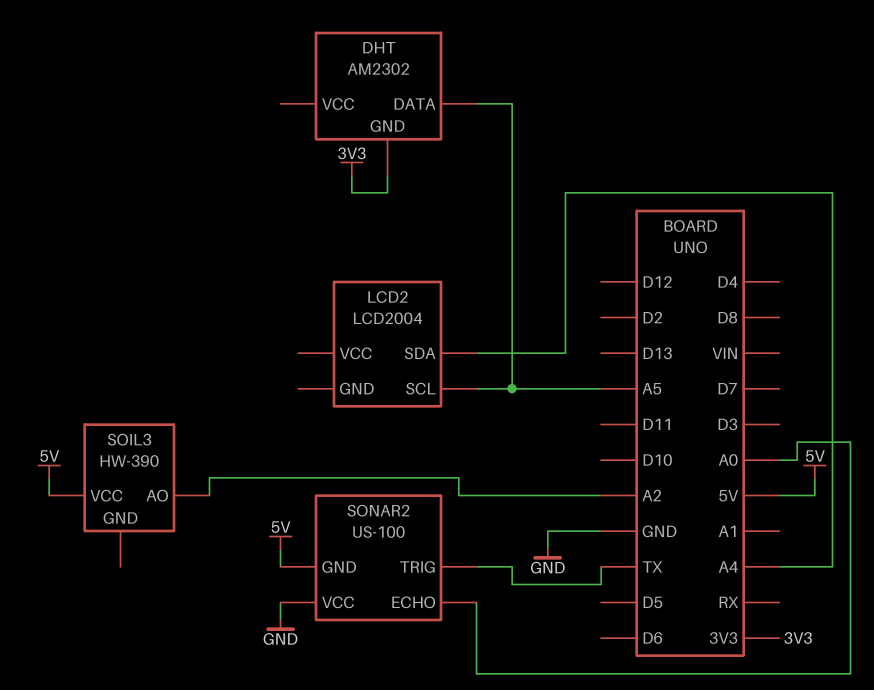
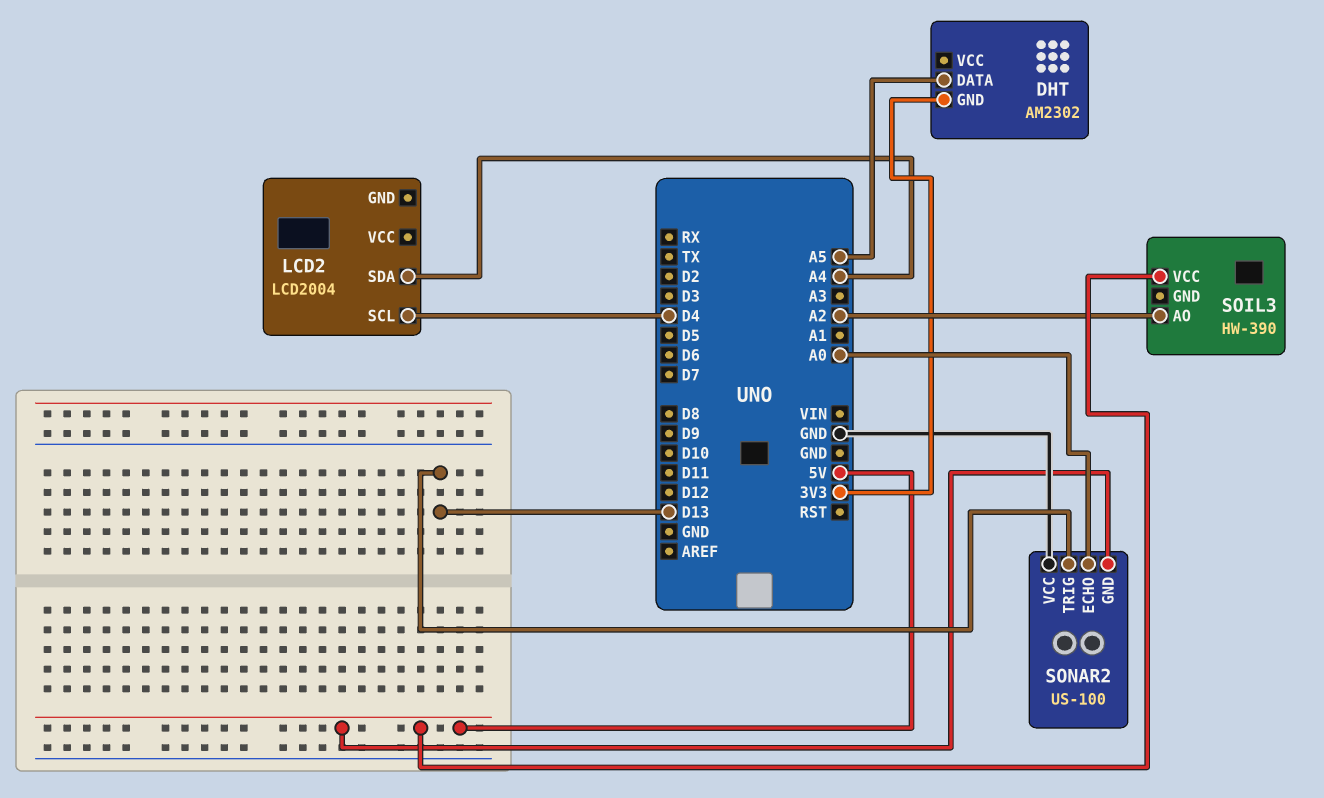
LCD2 pin SCL: A5 -> D4
SONAR2 pin TRIG: TX -> D13

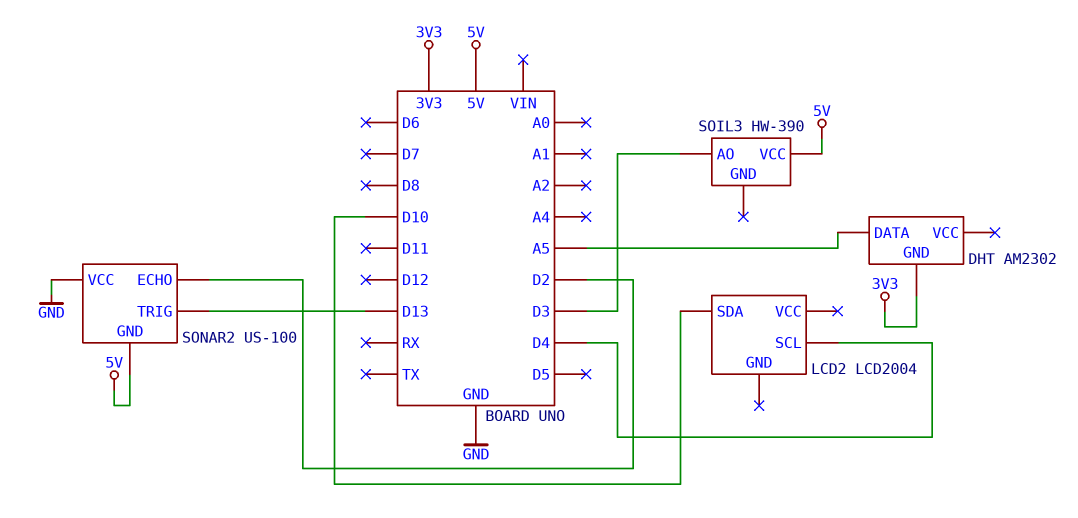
LCD2 pin SDA: A4 -> D10
SOIL3 pin AO: A2 -> D3
SONAR2 pin ECHO: A0 -> D2

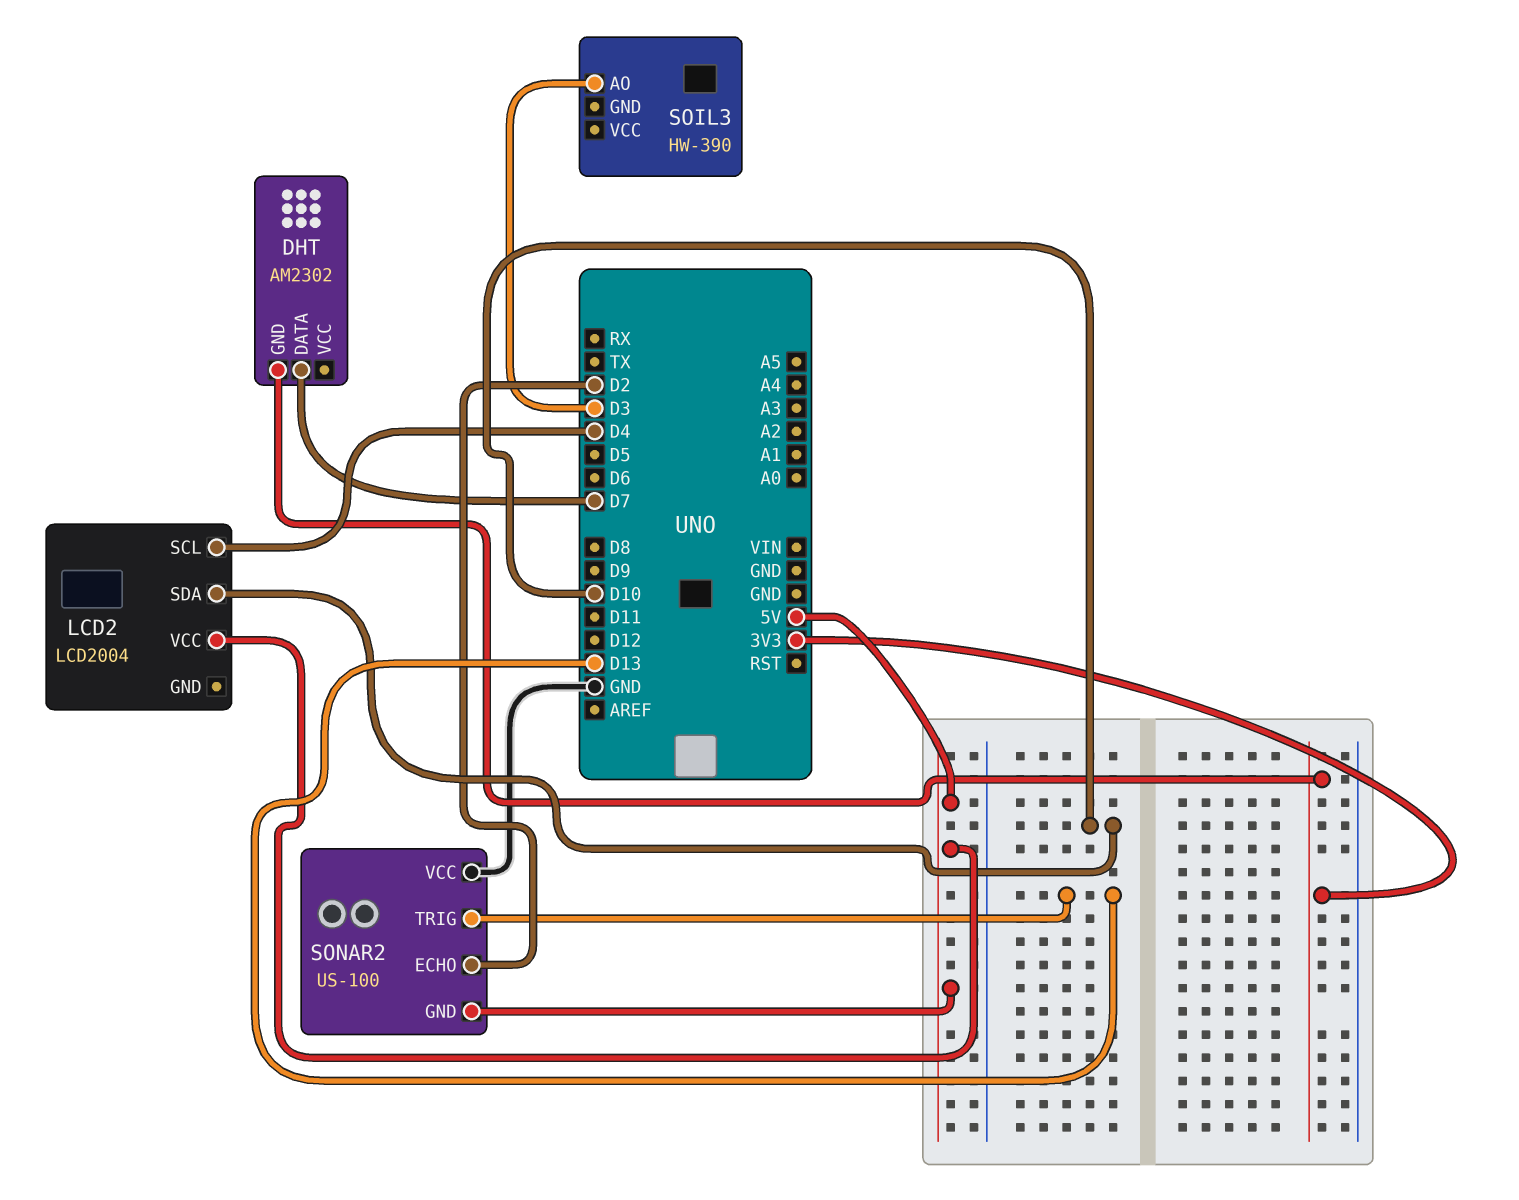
DHT pin DATA: A5 -> D7
LCD2 pin VCC: none -> 5V
SOIL3 pin VCC: 5V -> none

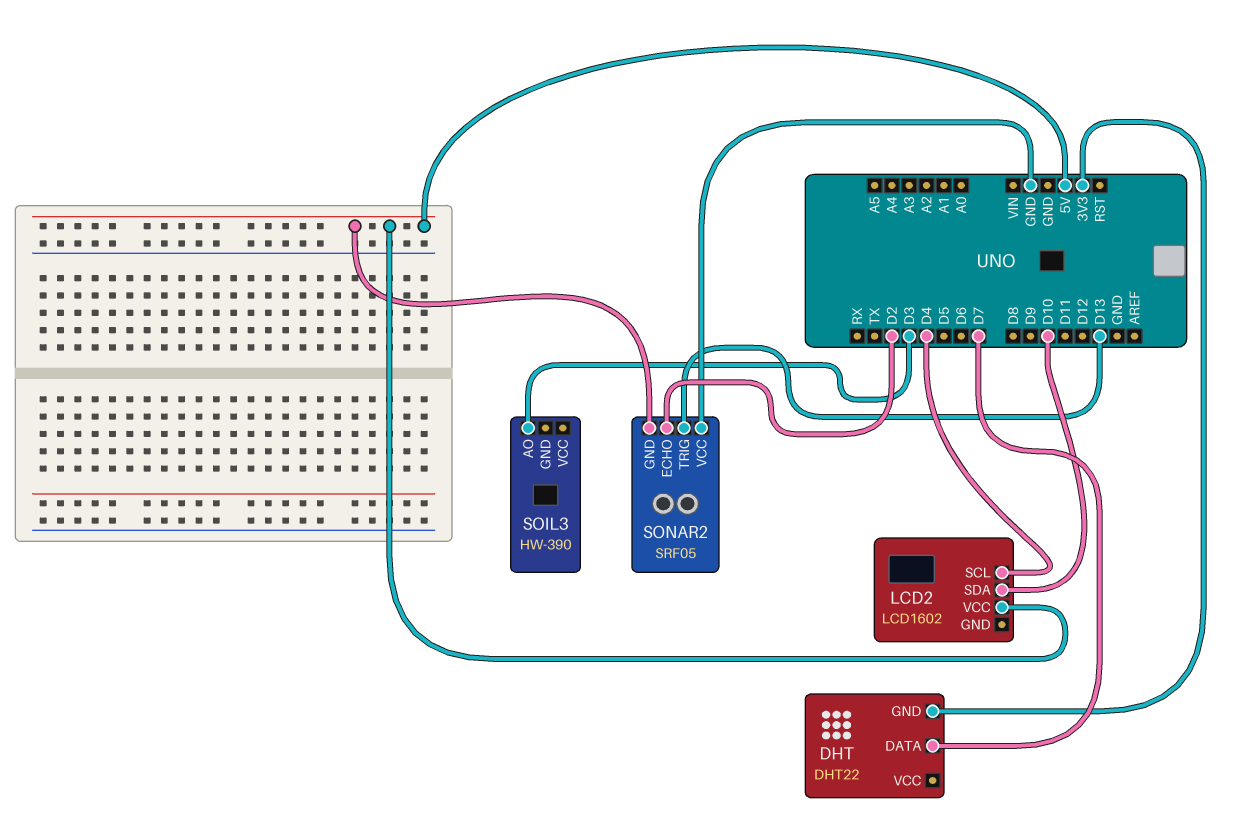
DHT: AM2302 -> DHT22
LCD2: LCD2004 -> LCD1602
SONAR2: US-100 -> SRF05

